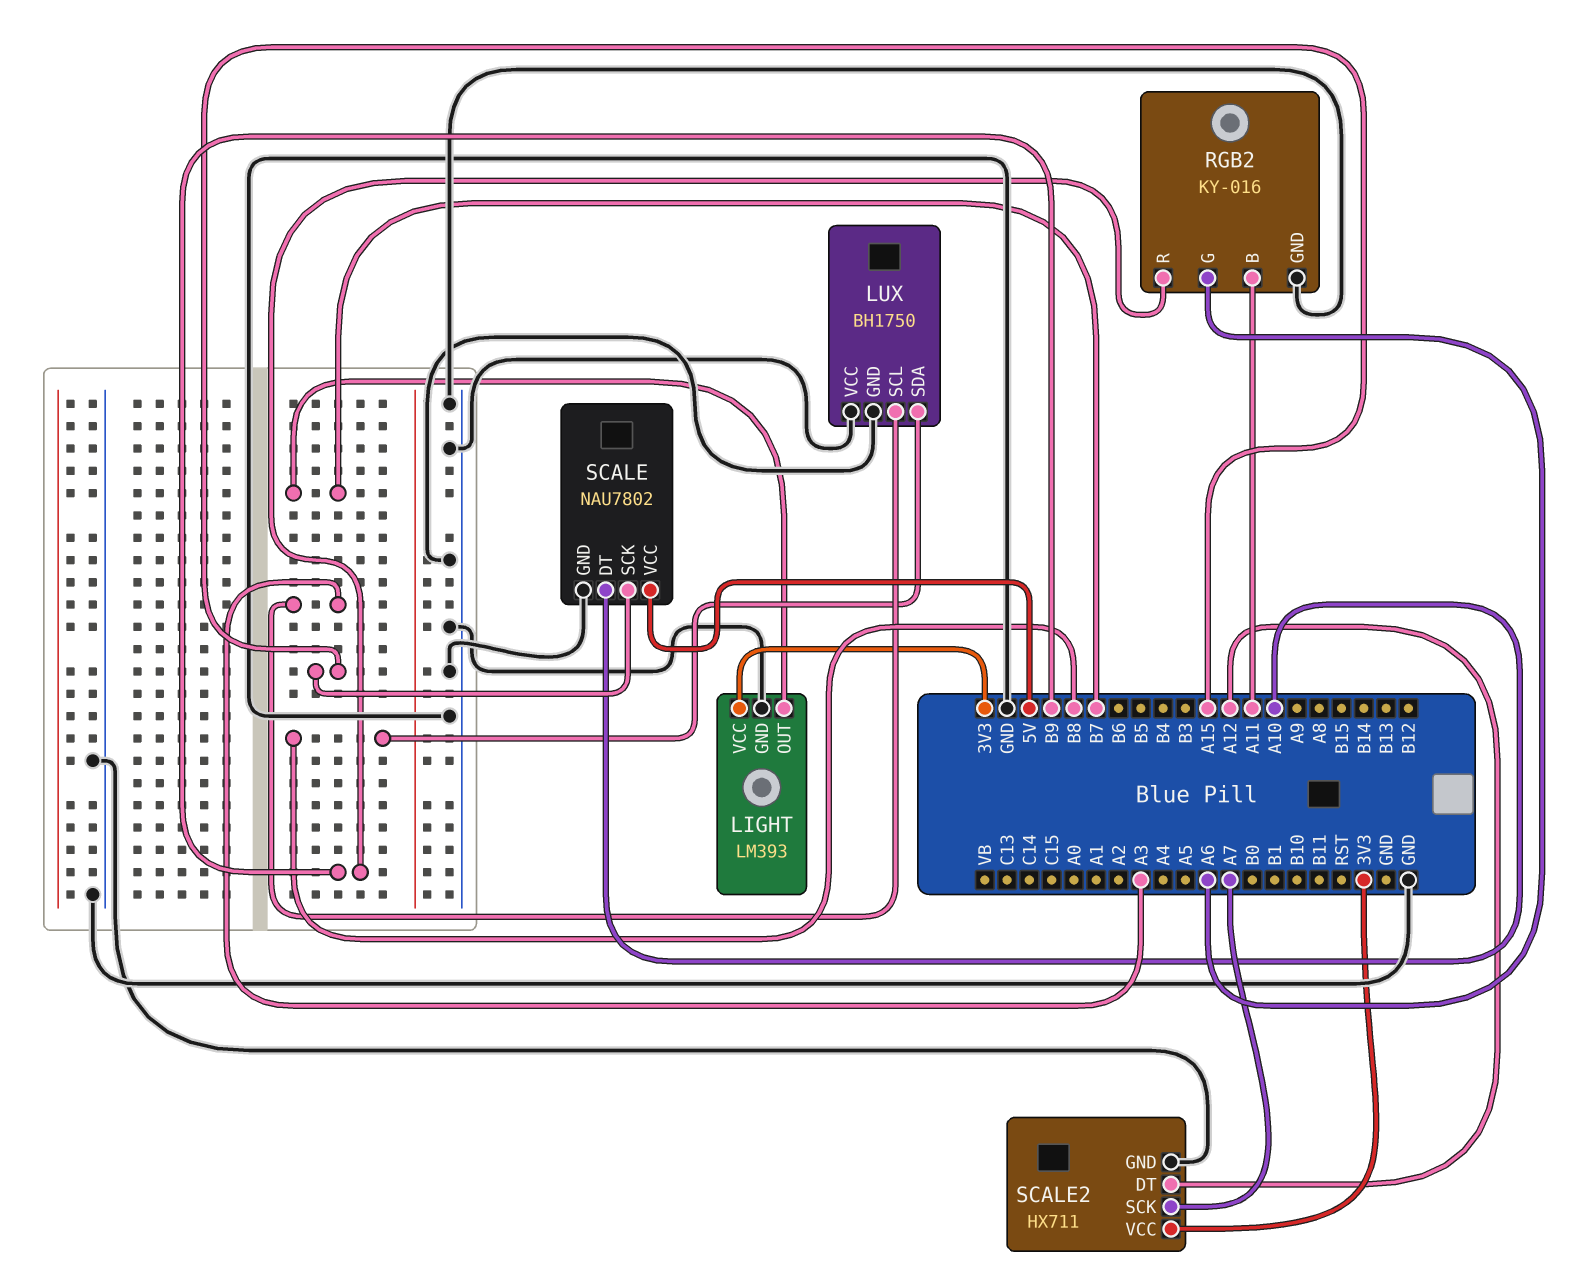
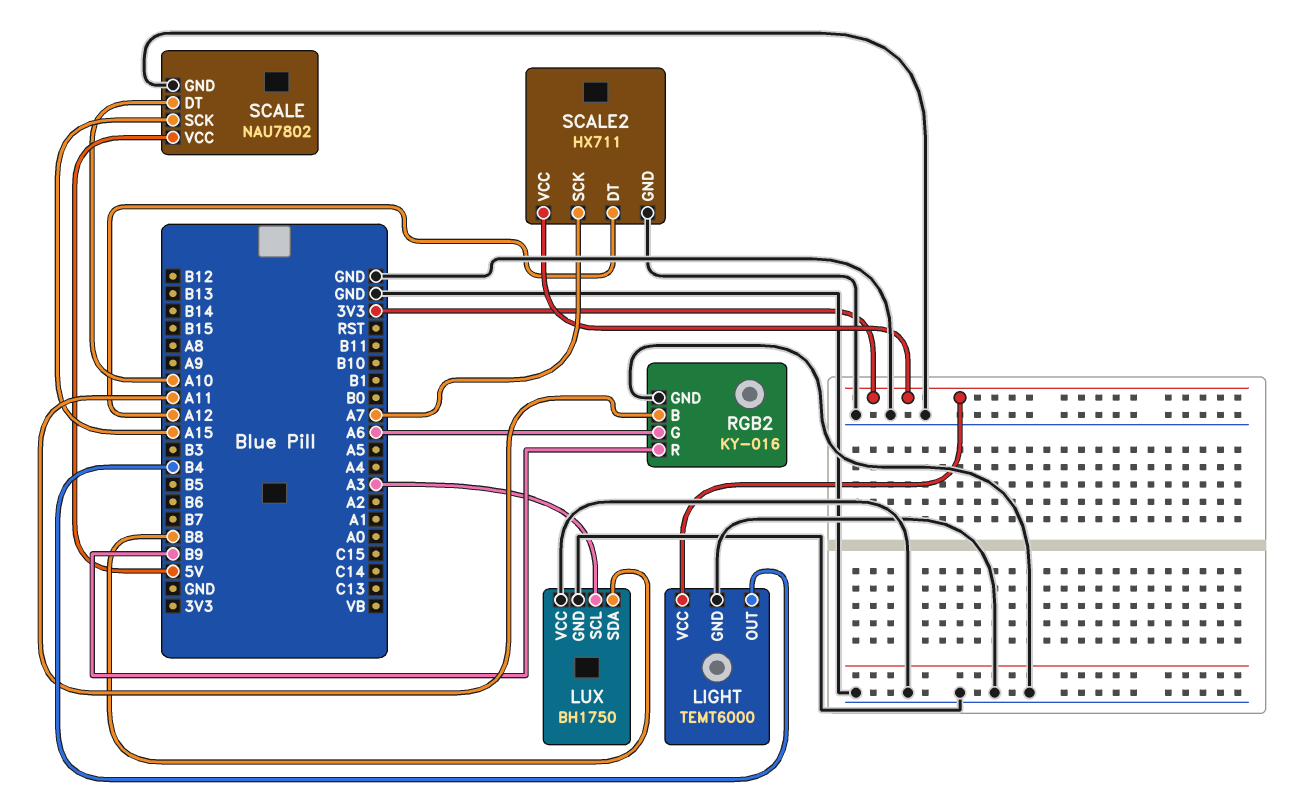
LIGHT: LM393 -> TEMT6000
LIGHT pin OUT: B7 -> B4

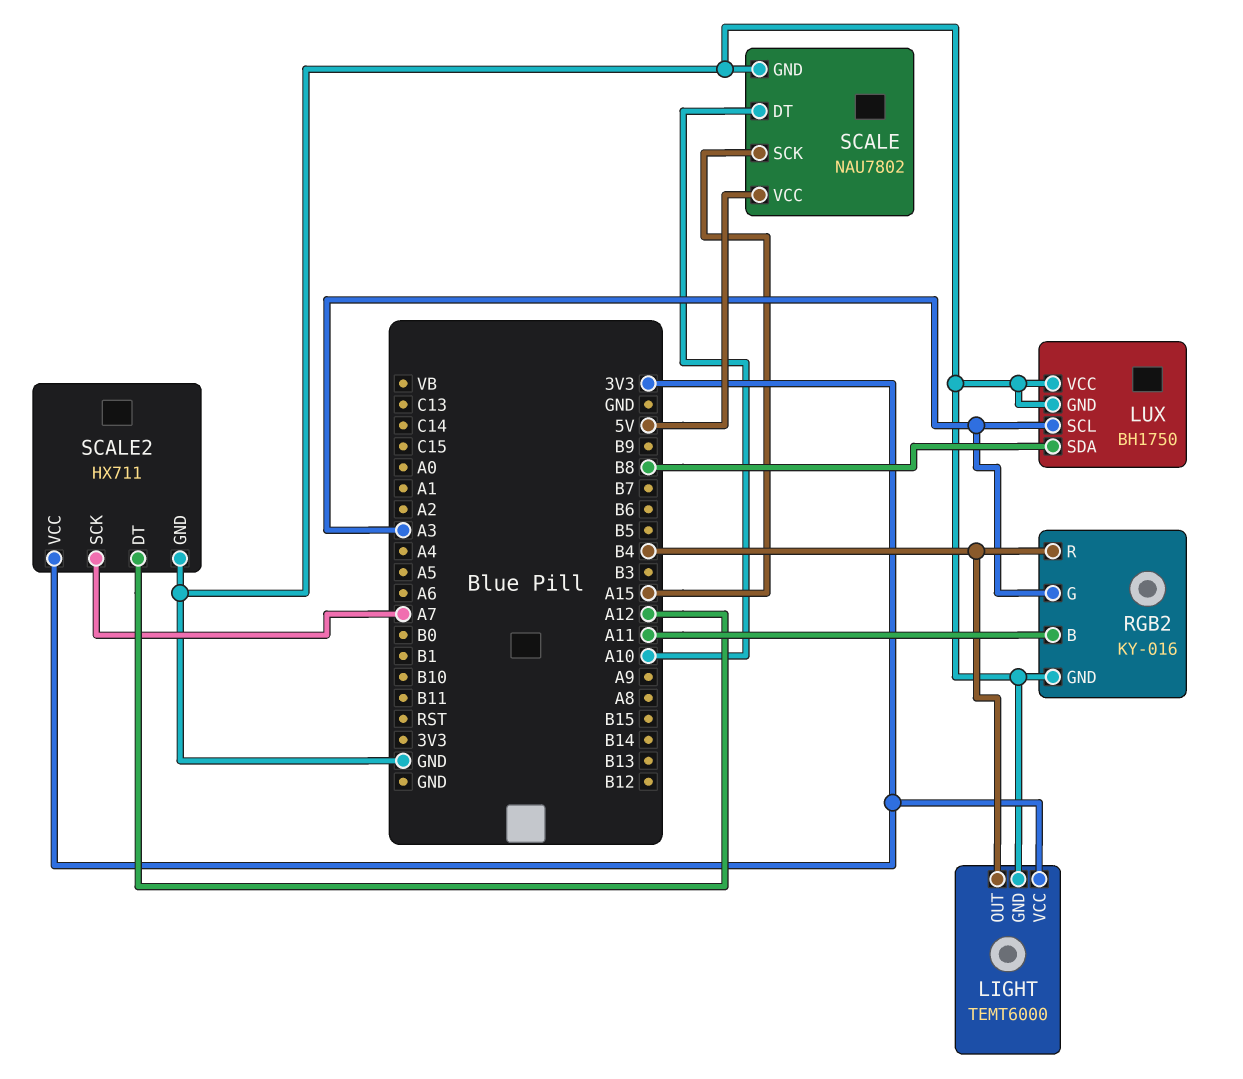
RGB2 pin G: A6 -> A3
RGB2 pin R: B9 -> B4

